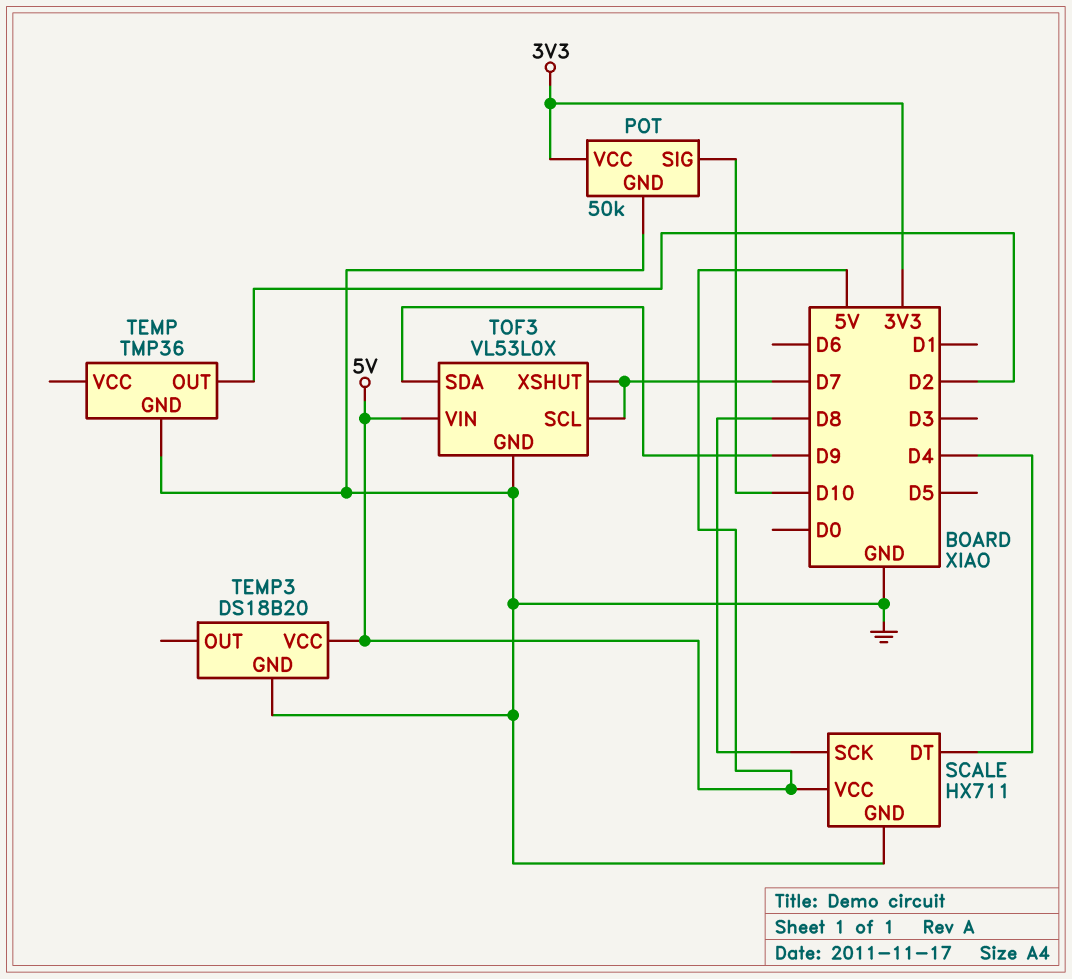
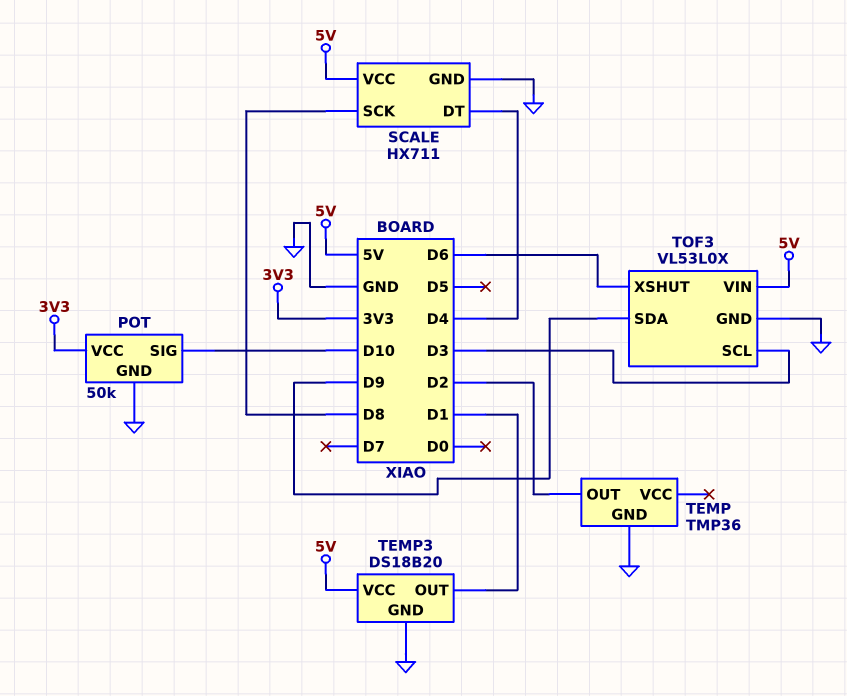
TEMP3 pin OUT: none -> D1
TOF3 pin SCL: D7 -> D3
TOF3 pin XSHUT: D7 -> D6

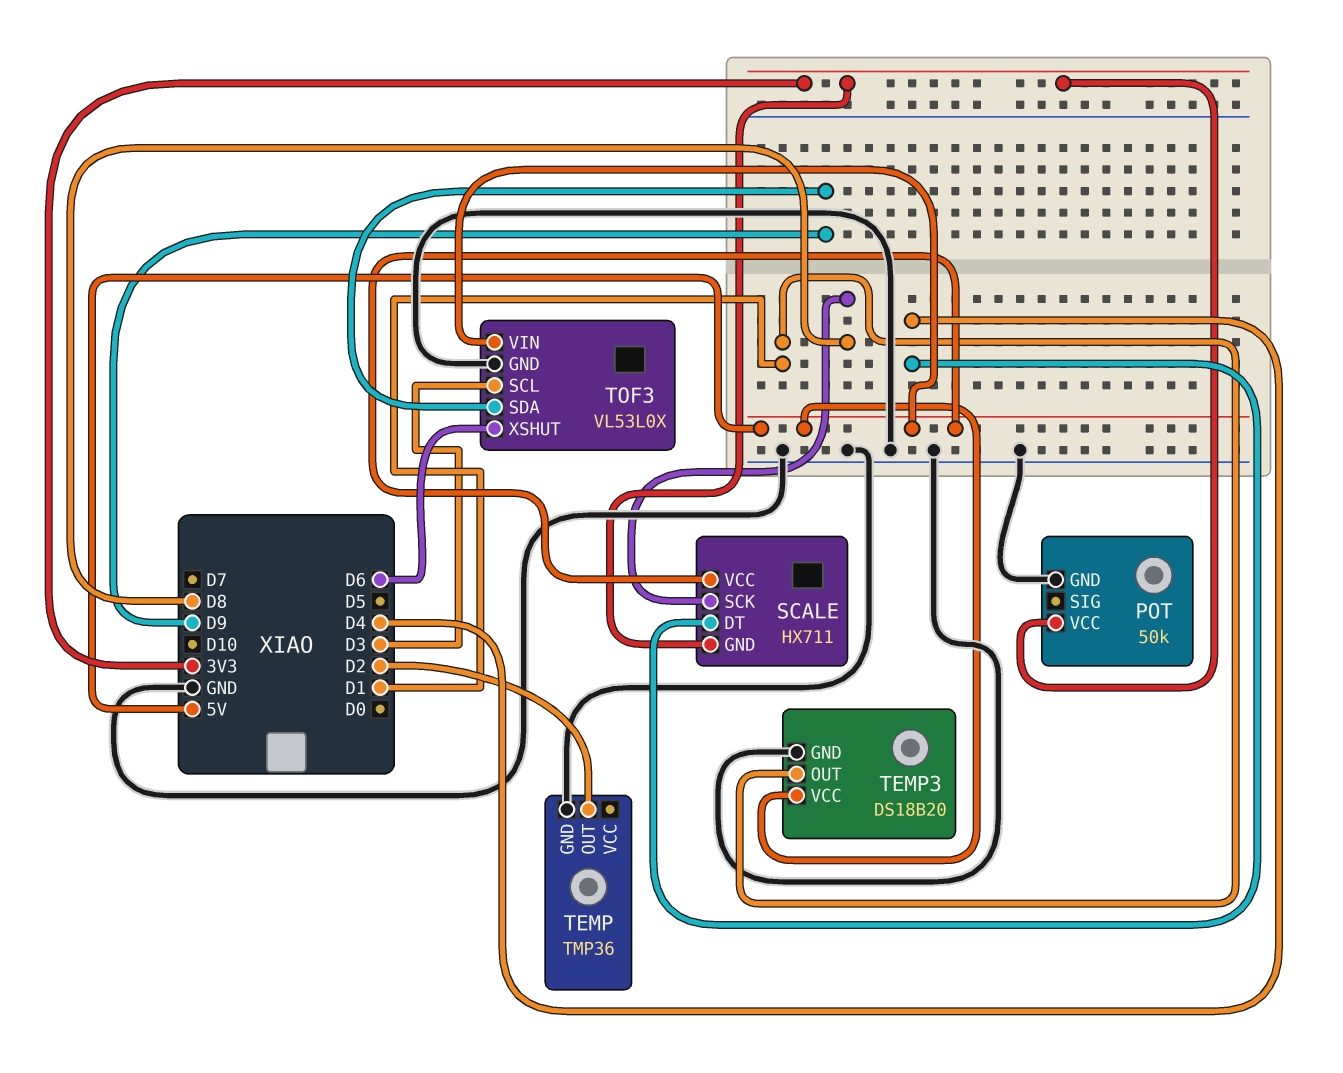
POT pin SIG: D10 -> none
SCALE pin GND: GND -> 3V3

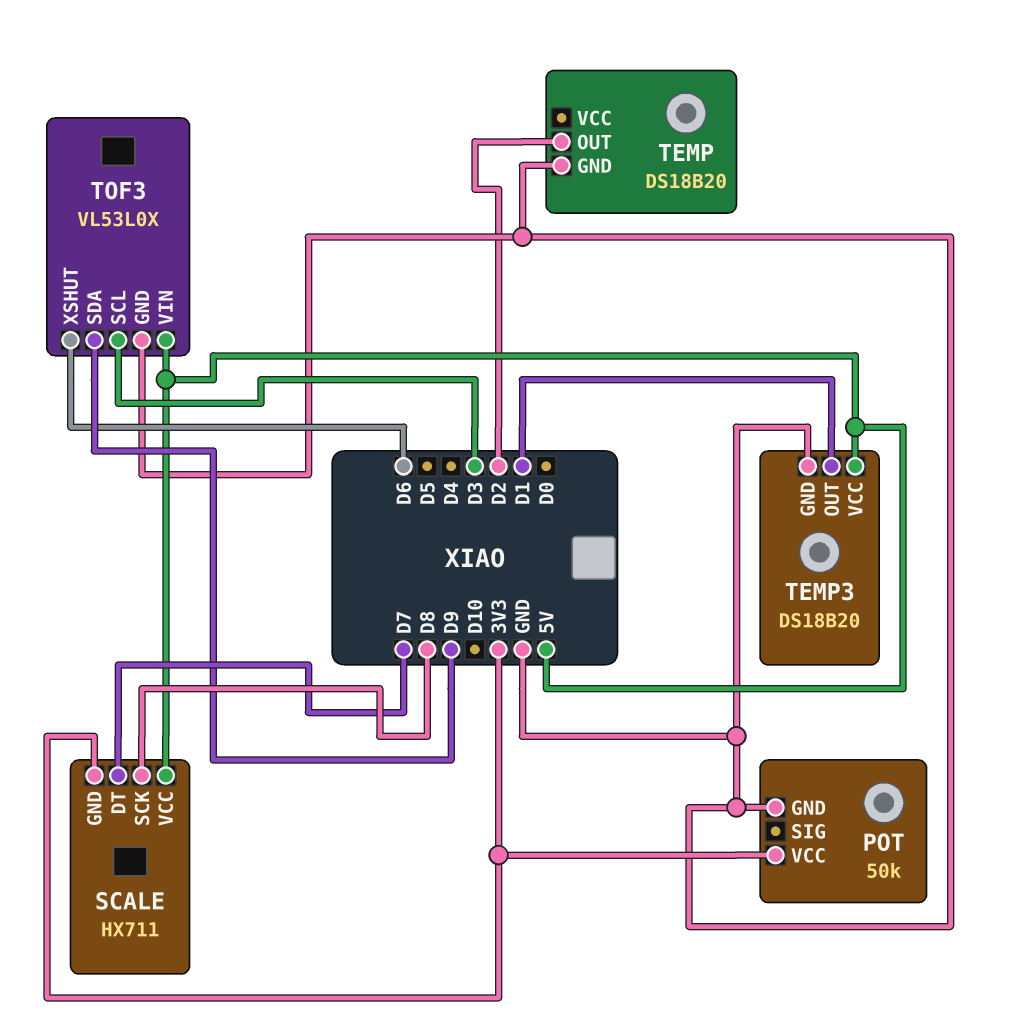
SCALE pin DT: D4 -> D7
TEMP: TMP36 -> DS18B20

